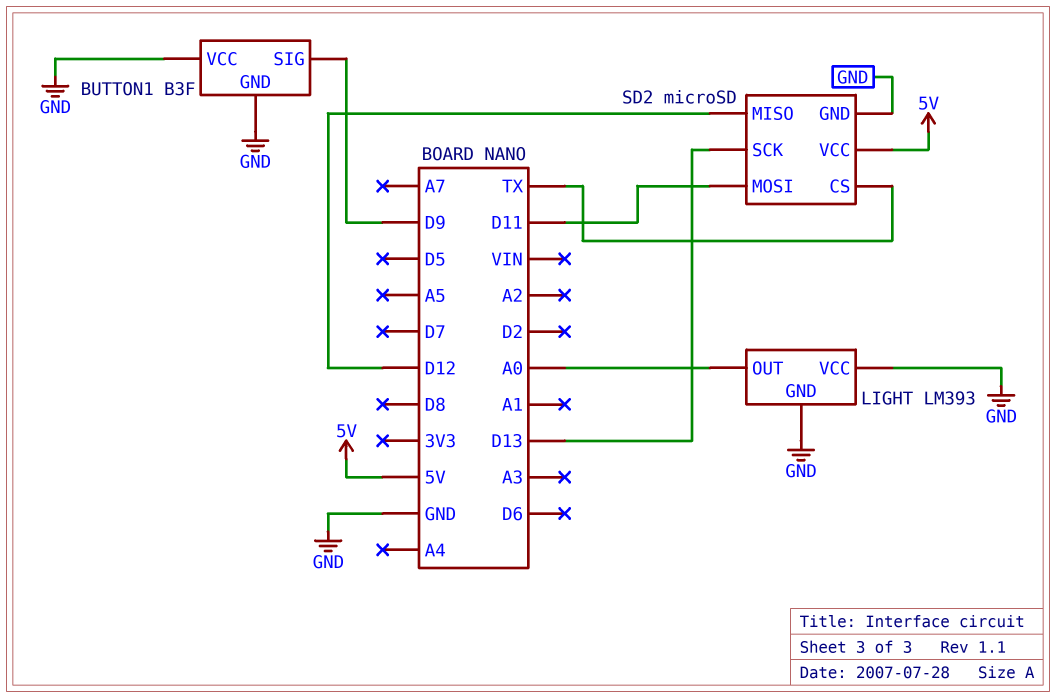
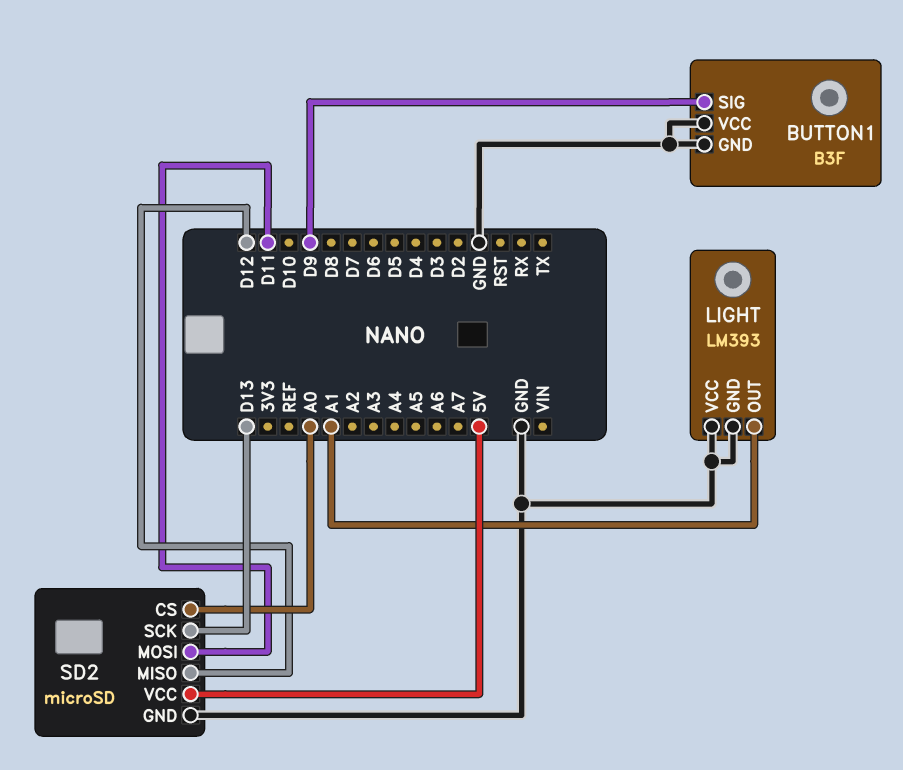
LIGHT pin OUT: A0 -> A1
SD2 pin CS: TX -> A0

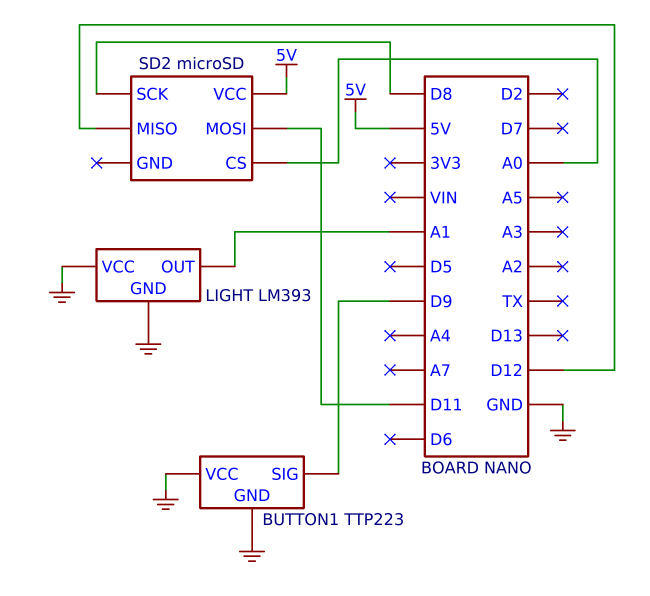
BUTTON1: B3F -> TTP223
SD2 pin GND: GND -> none
SD2 pin SCK: D13 -> D8

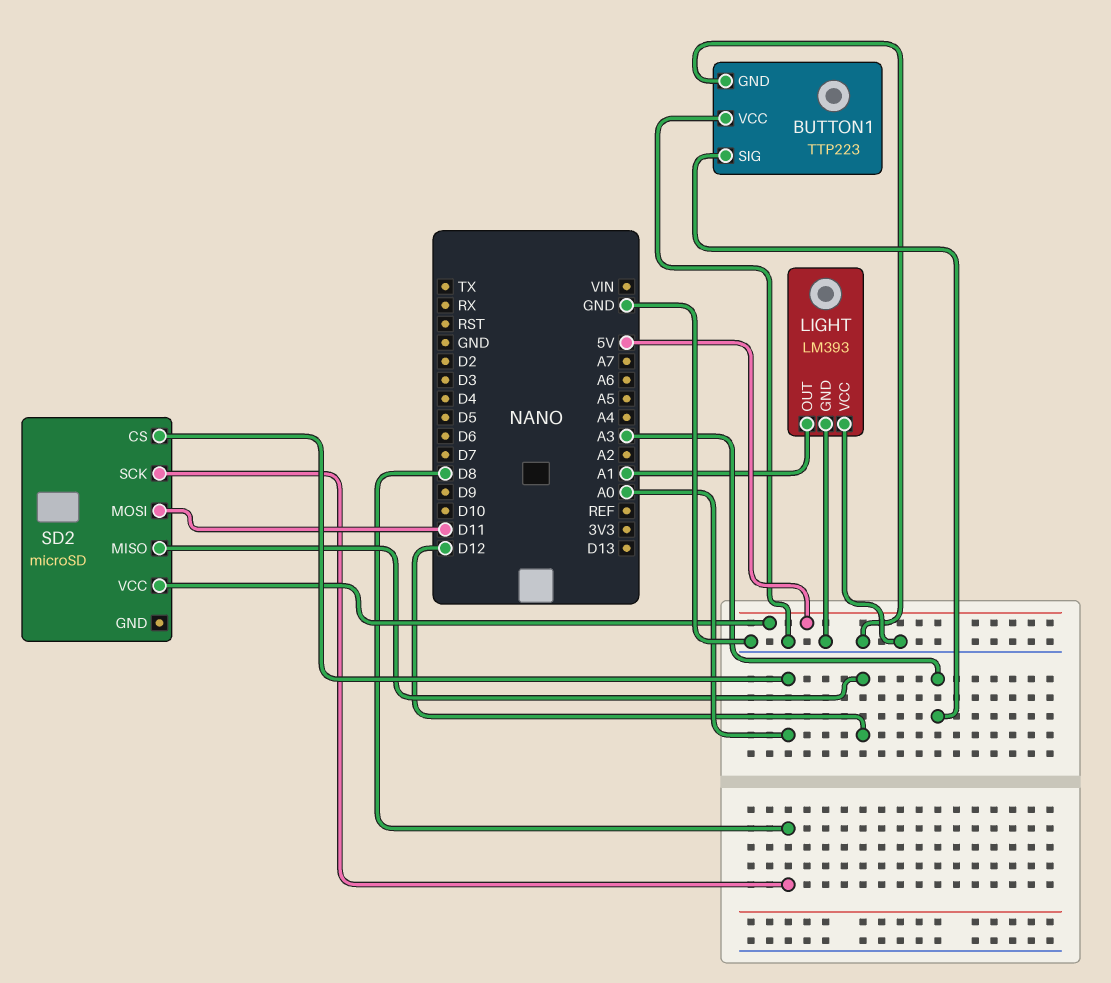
BUTTON1 pin SIG: D9 -> A3

